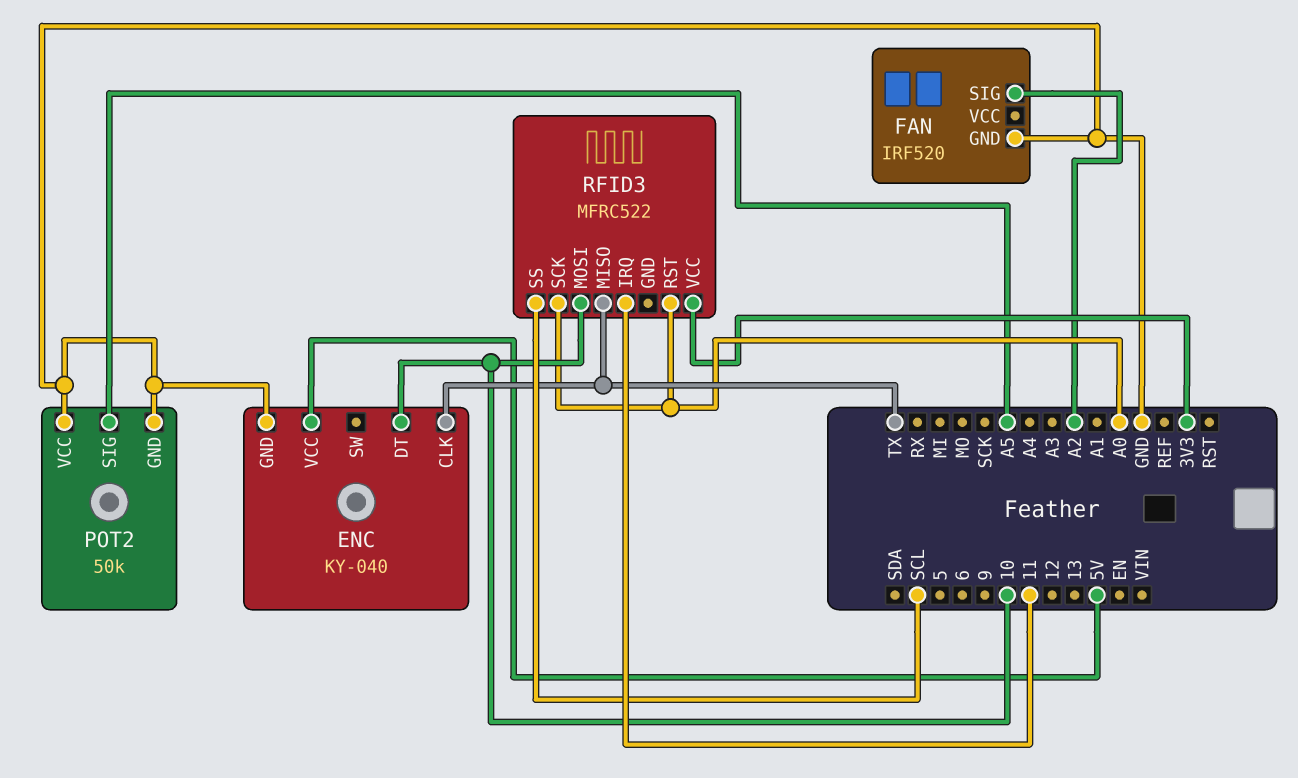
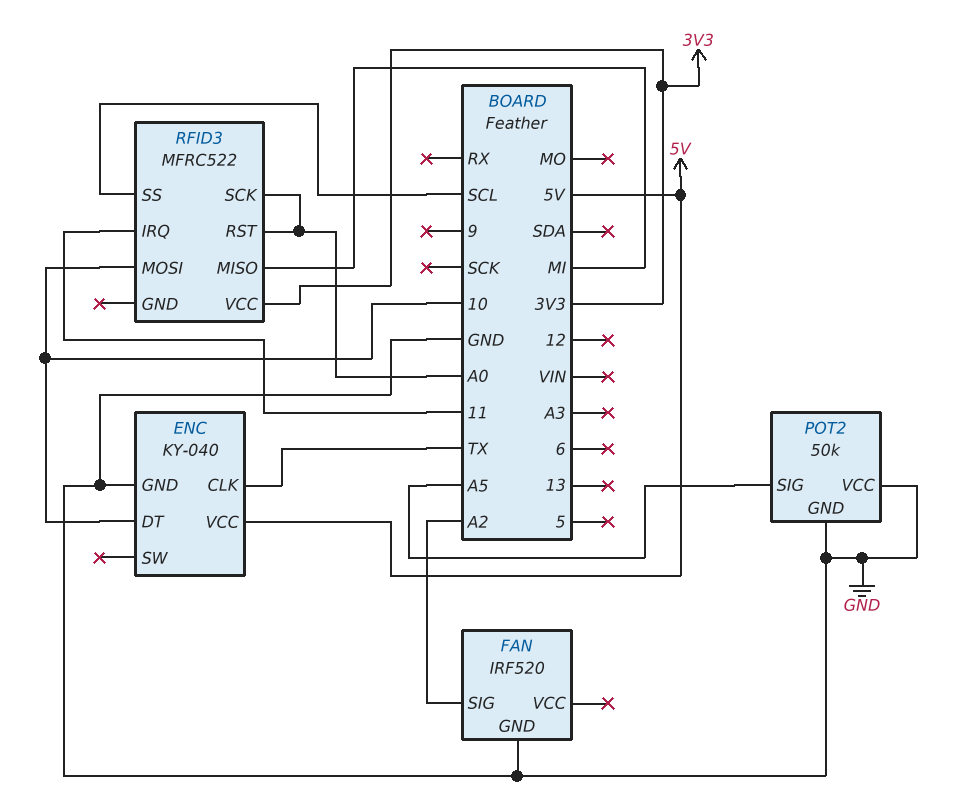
RFID3 pin MISO: TX -> MI

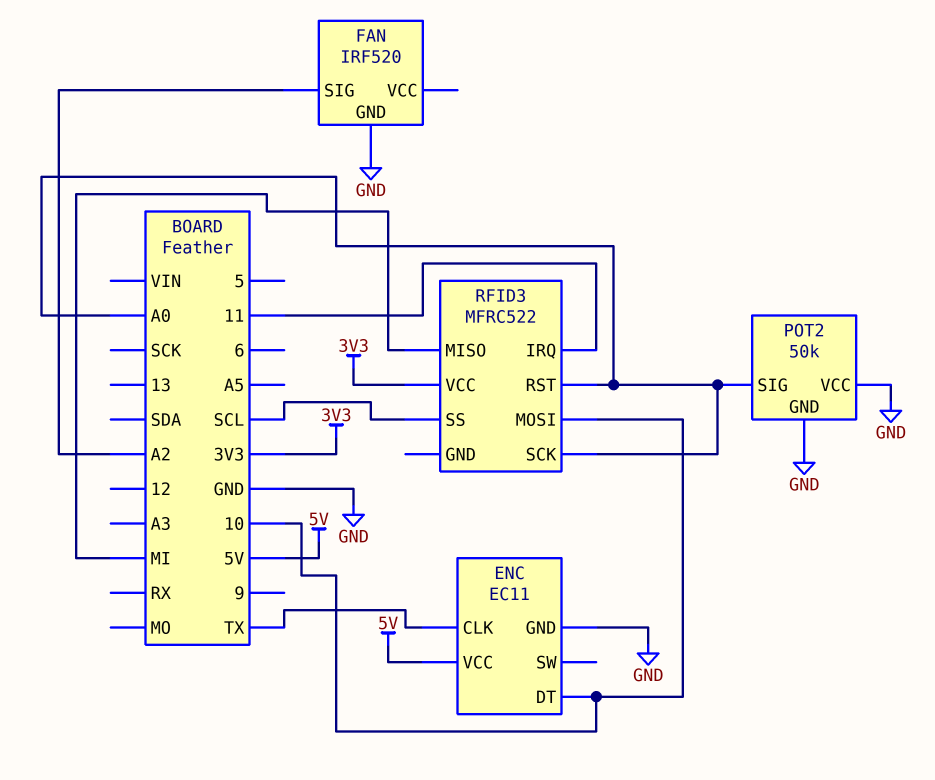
ENC: KY-040 -> EC11
POT2 pin SIG: A5 -> A0

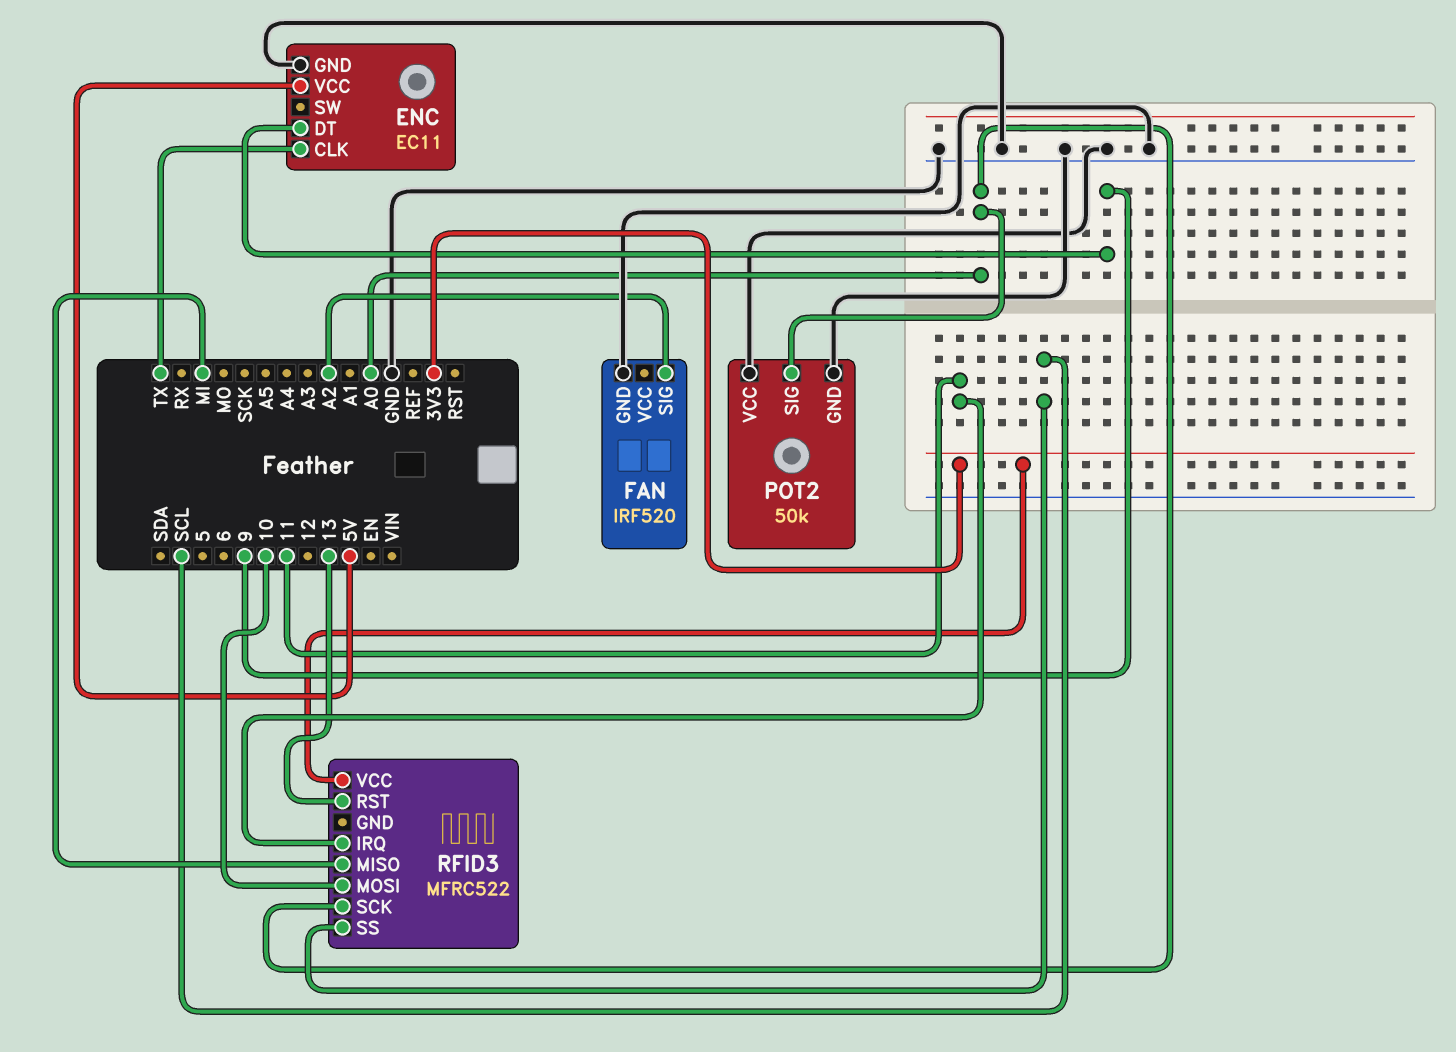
ENC pin DT: 10 -> 9
RFID3 pin RST: A0 -> 13

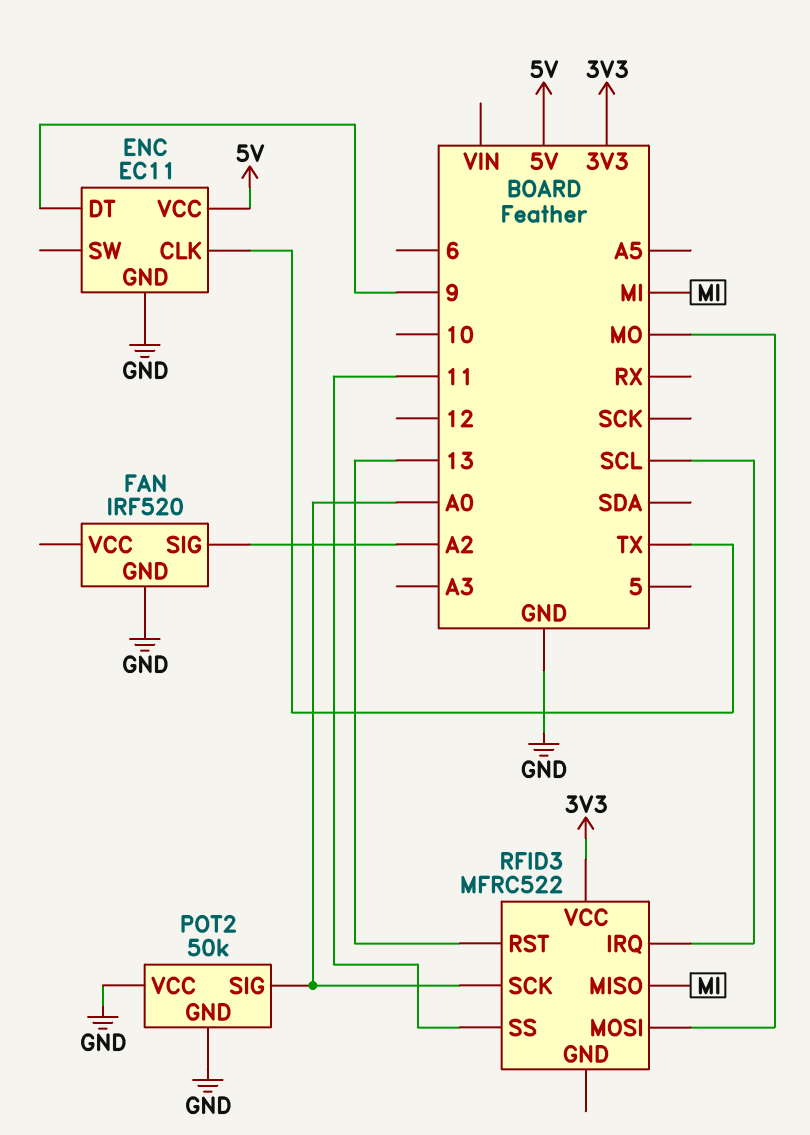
RFID3 pin IRQ: 11 -> SCL
RFID3 pin MOSI: 10 -> MO
RFID3 pin SS: SCL -> 11

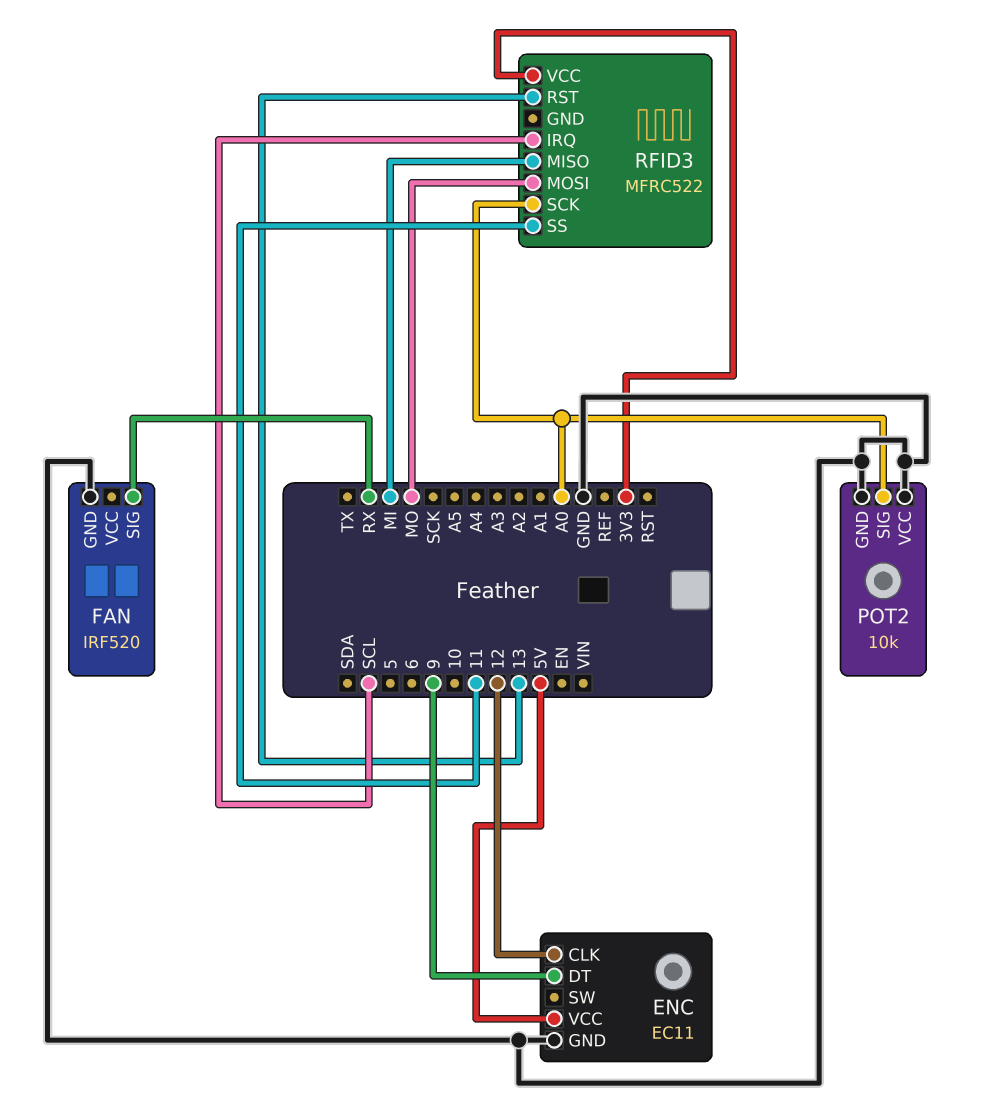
ENC pin CLK: TX -> 12
FAN pin SIG: A2 -> RX
POT2: 50k -> 10k

